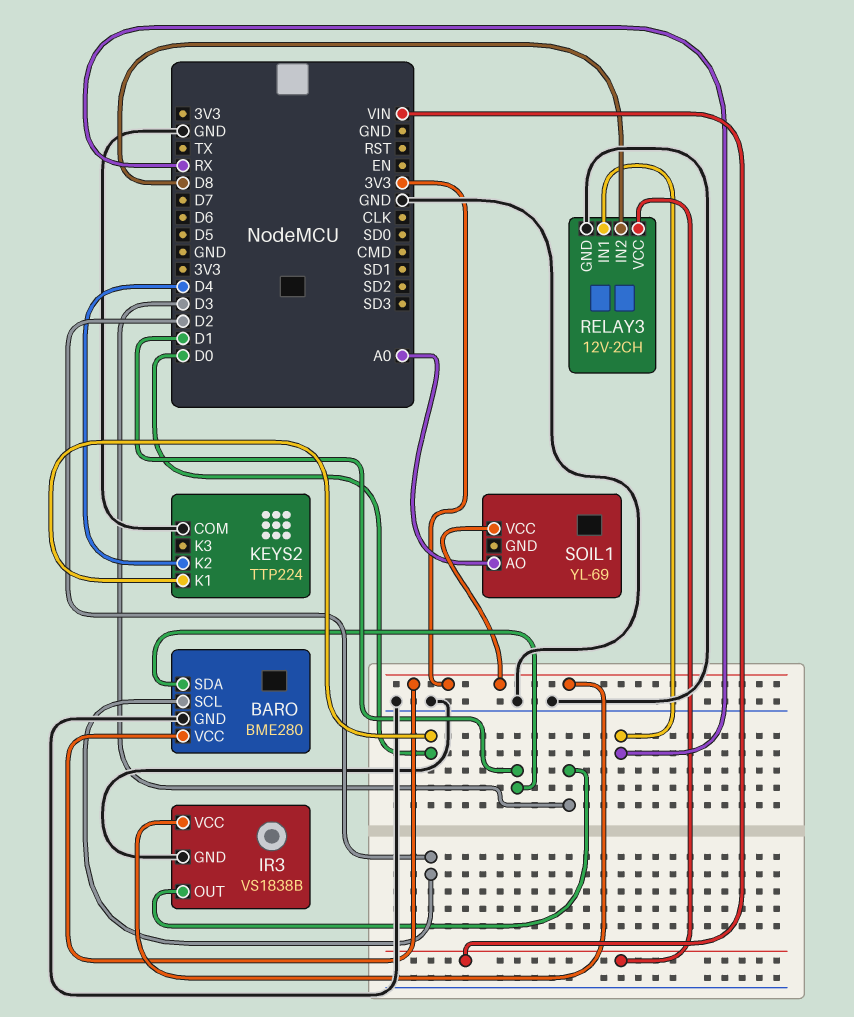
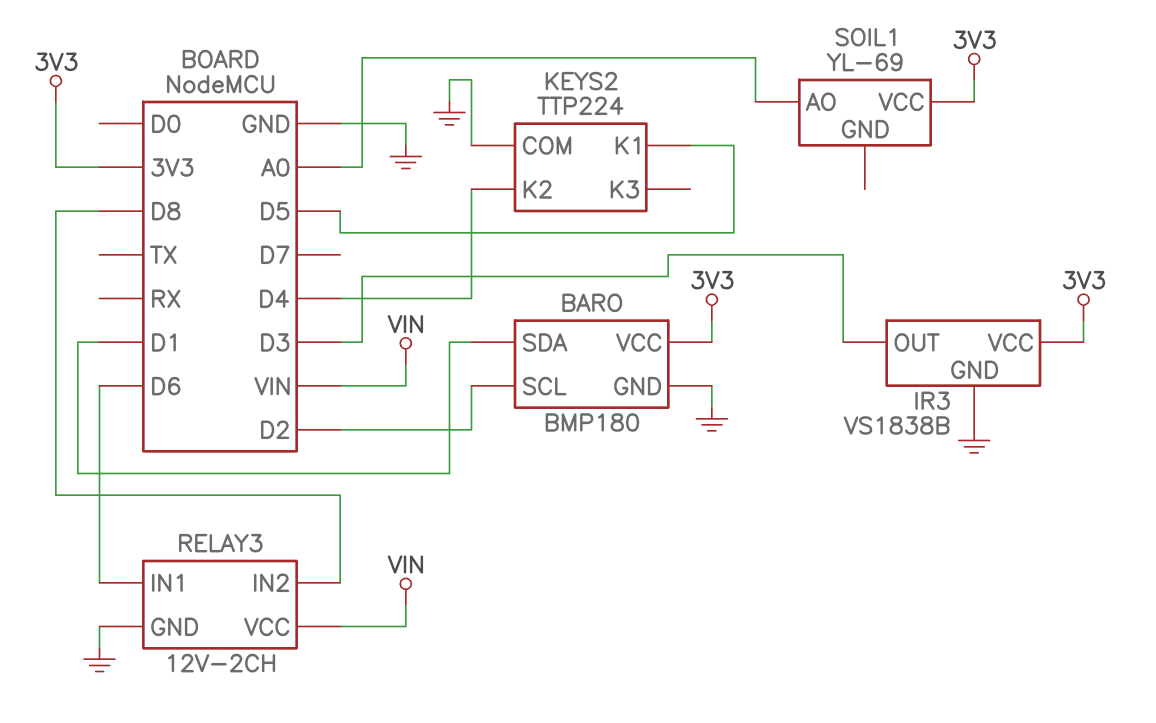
BARO: BME280 -> BMP180
KEYS2 pin K1: D0 -> D5
RELAY3 pin IN1: RX -> D6

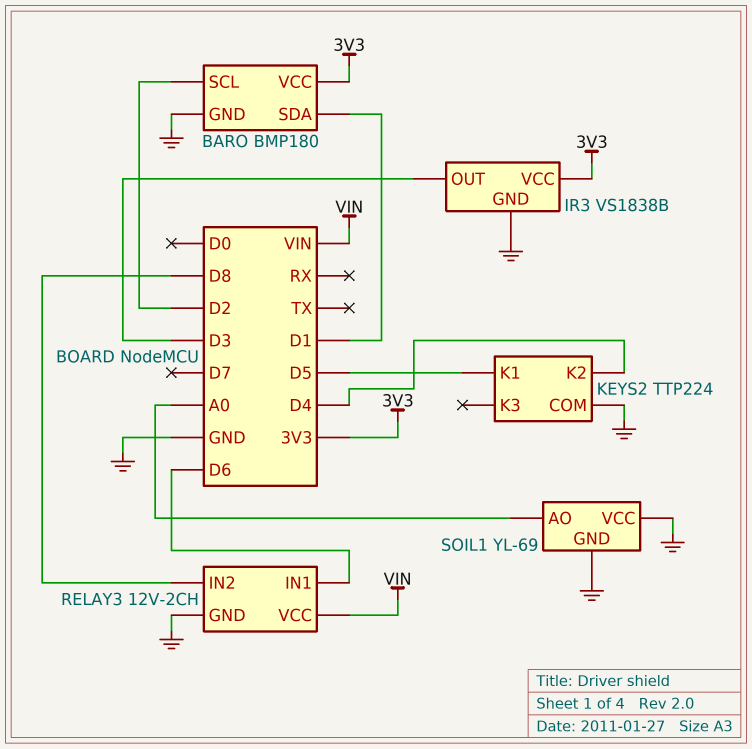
SOIL1 pin GND: none -> GND
SOIL1 pin VCC: 3V3 -> GND

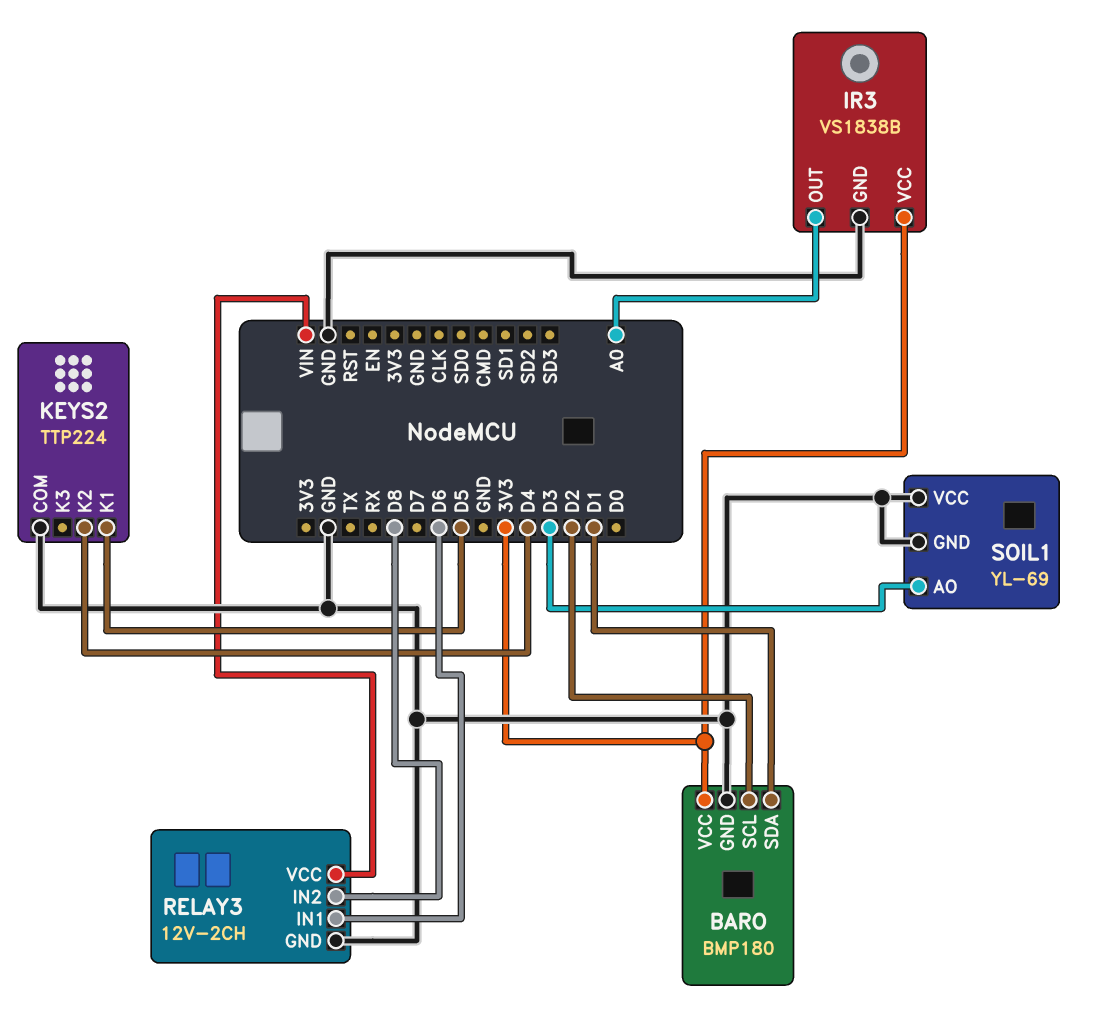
IR3 pin OUT: D3 -> A0
SOIL1 pin AO: A0 -> D3

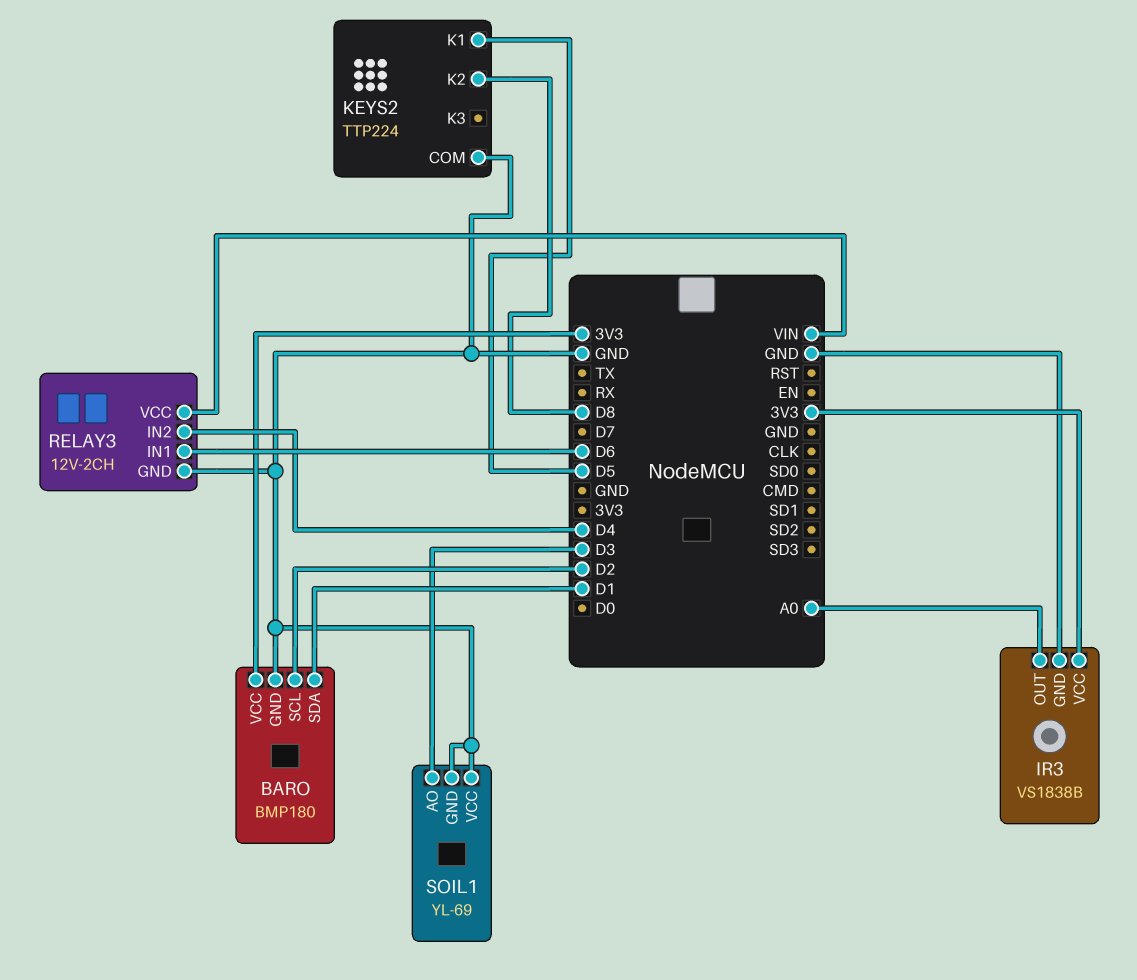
KEYS2 pin K2: D4 -> D8
RELAY3 pin IN2: D8 -> D4

